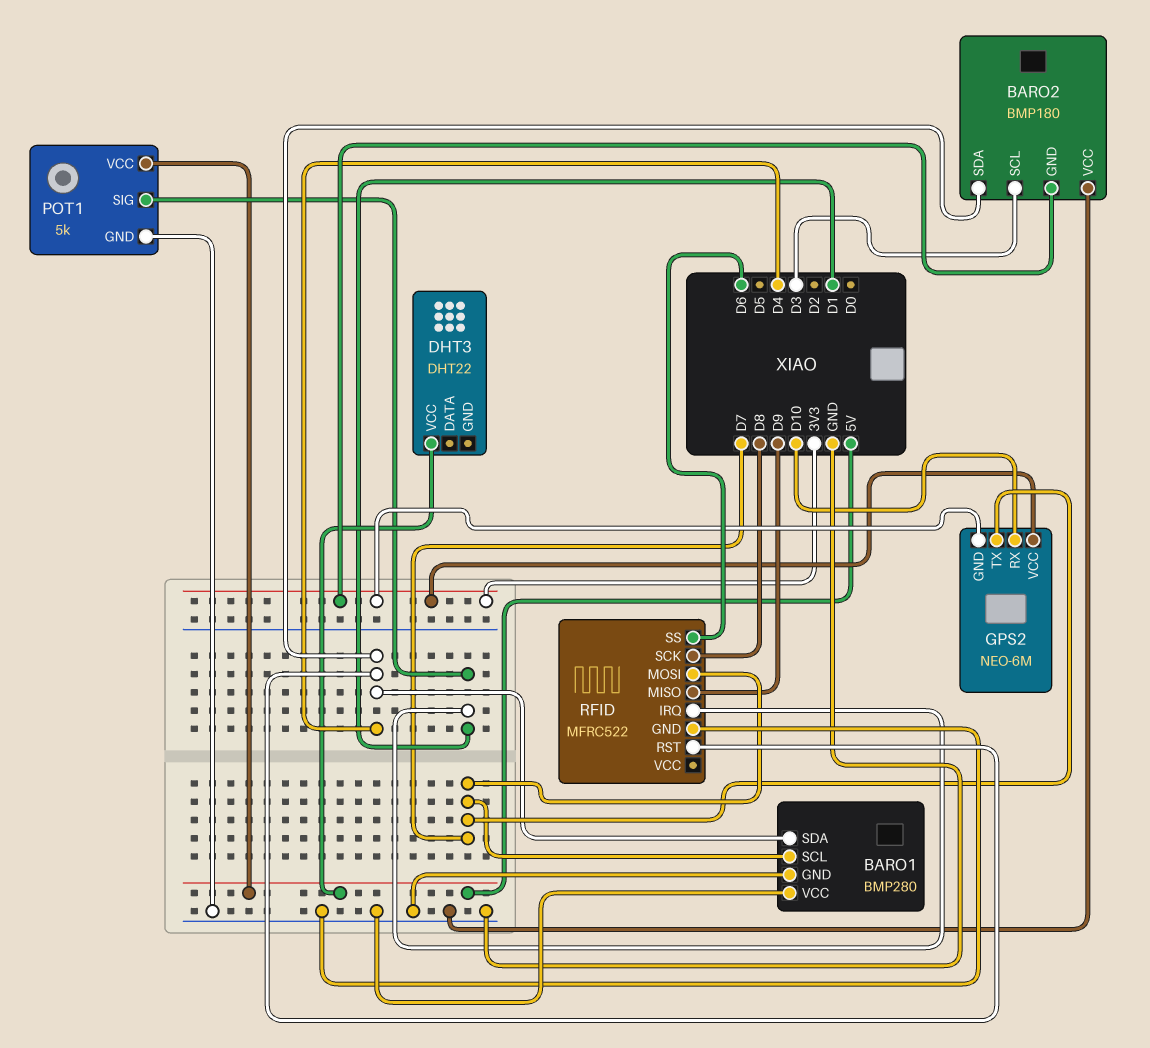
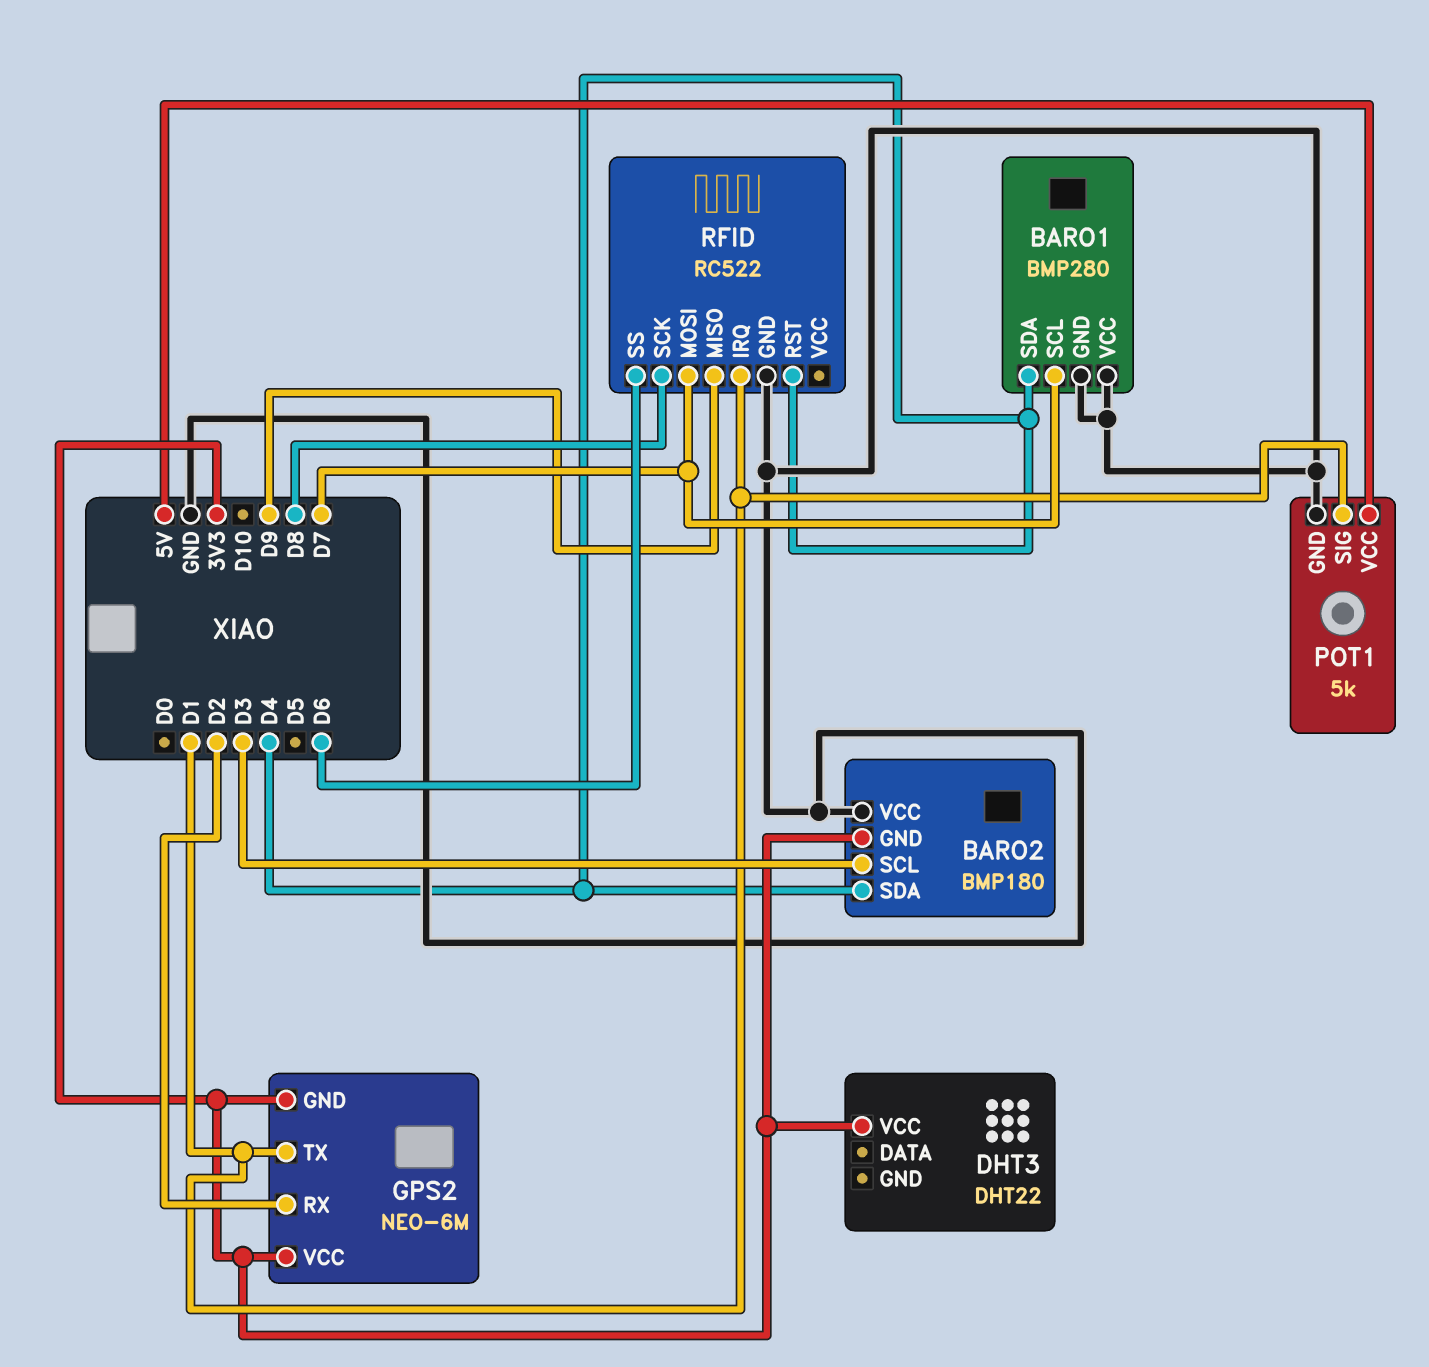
DHT3 pin VCC: 5V -> 3V3
GPS2 pin RX: D10 -> D2
GPS2 pin TX: D7 -> D1
RFID: MFRC522 -> RC522

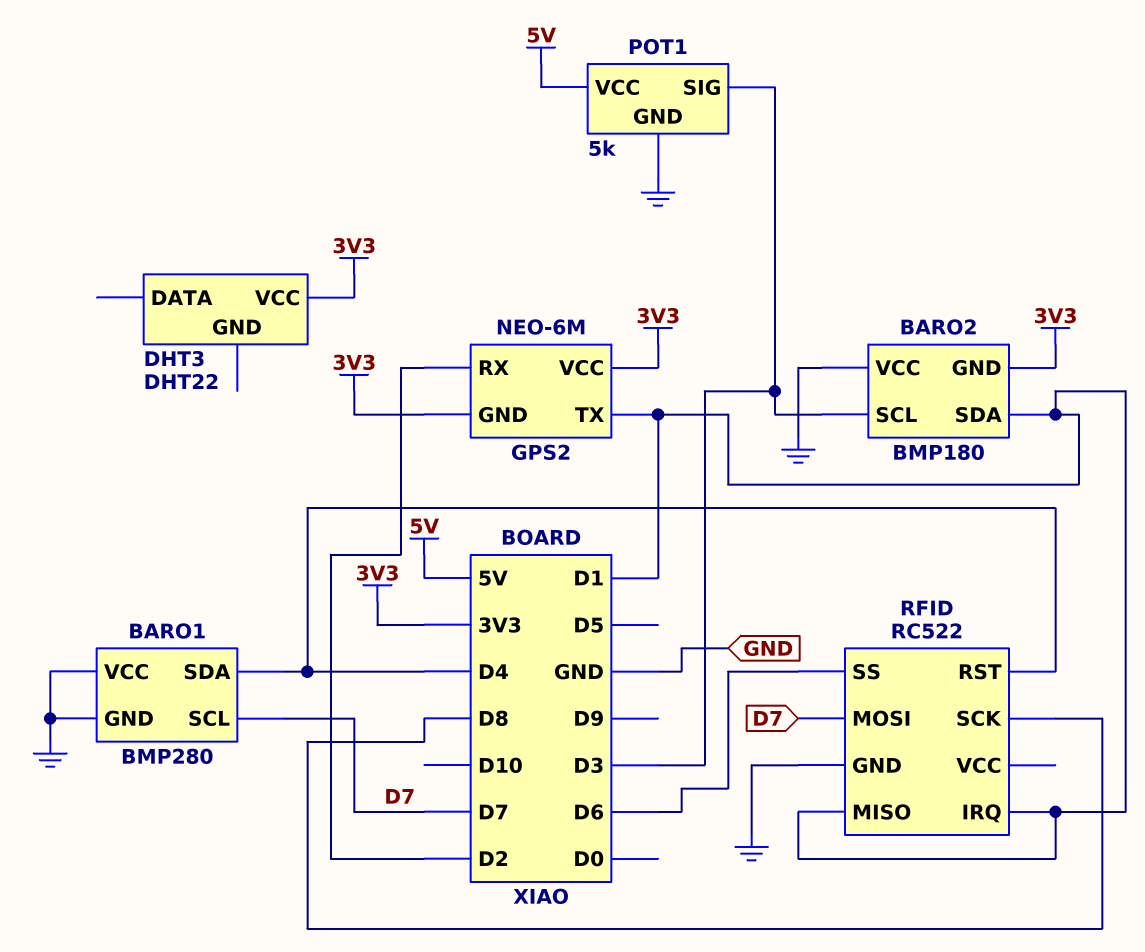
BARO2 pin SDA: D4 -> D1
POT1 pin SIG: D1 -> D3
RFID pin MISO: D9 -> D1

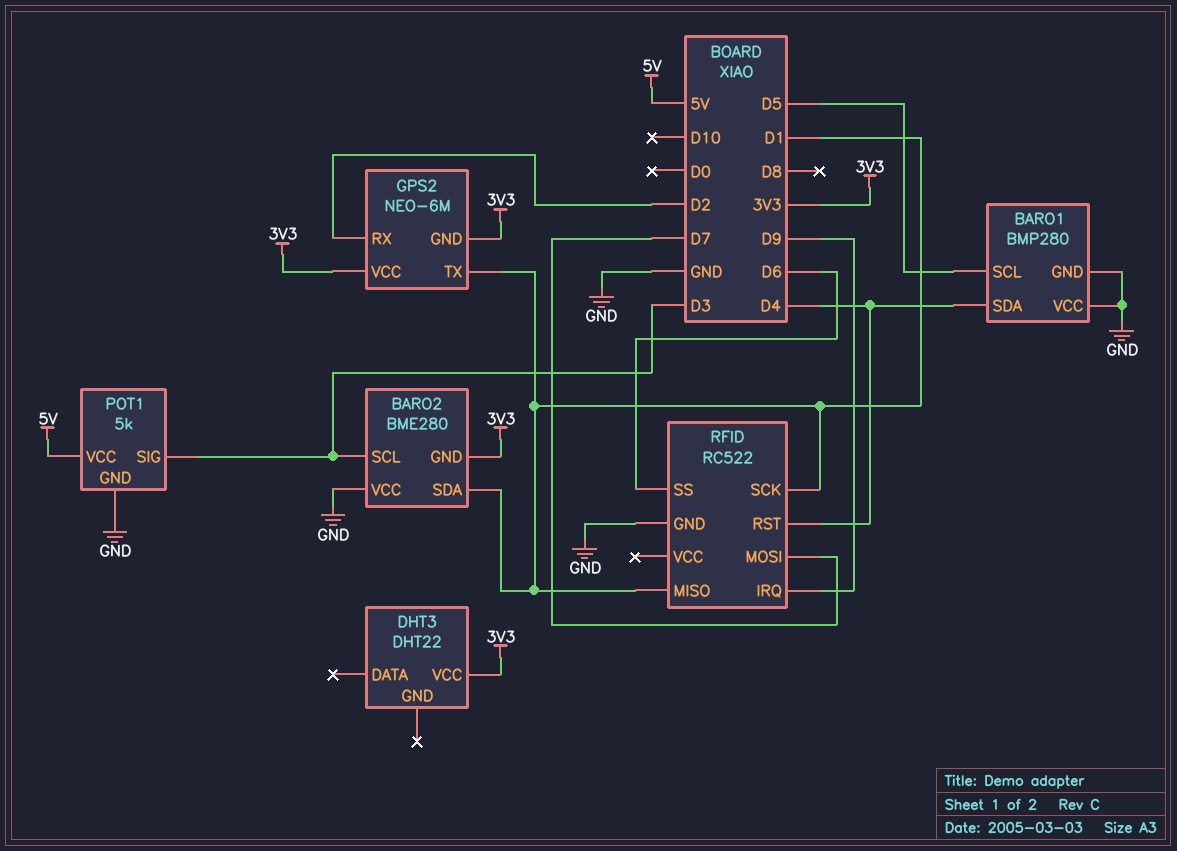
BARO1 pin SCL: D7 -> D5
BARO2: BMP180 -> BME280
RFID pin IRQ: D1 -> D9
RFID pin SCK: D8 -> D1

